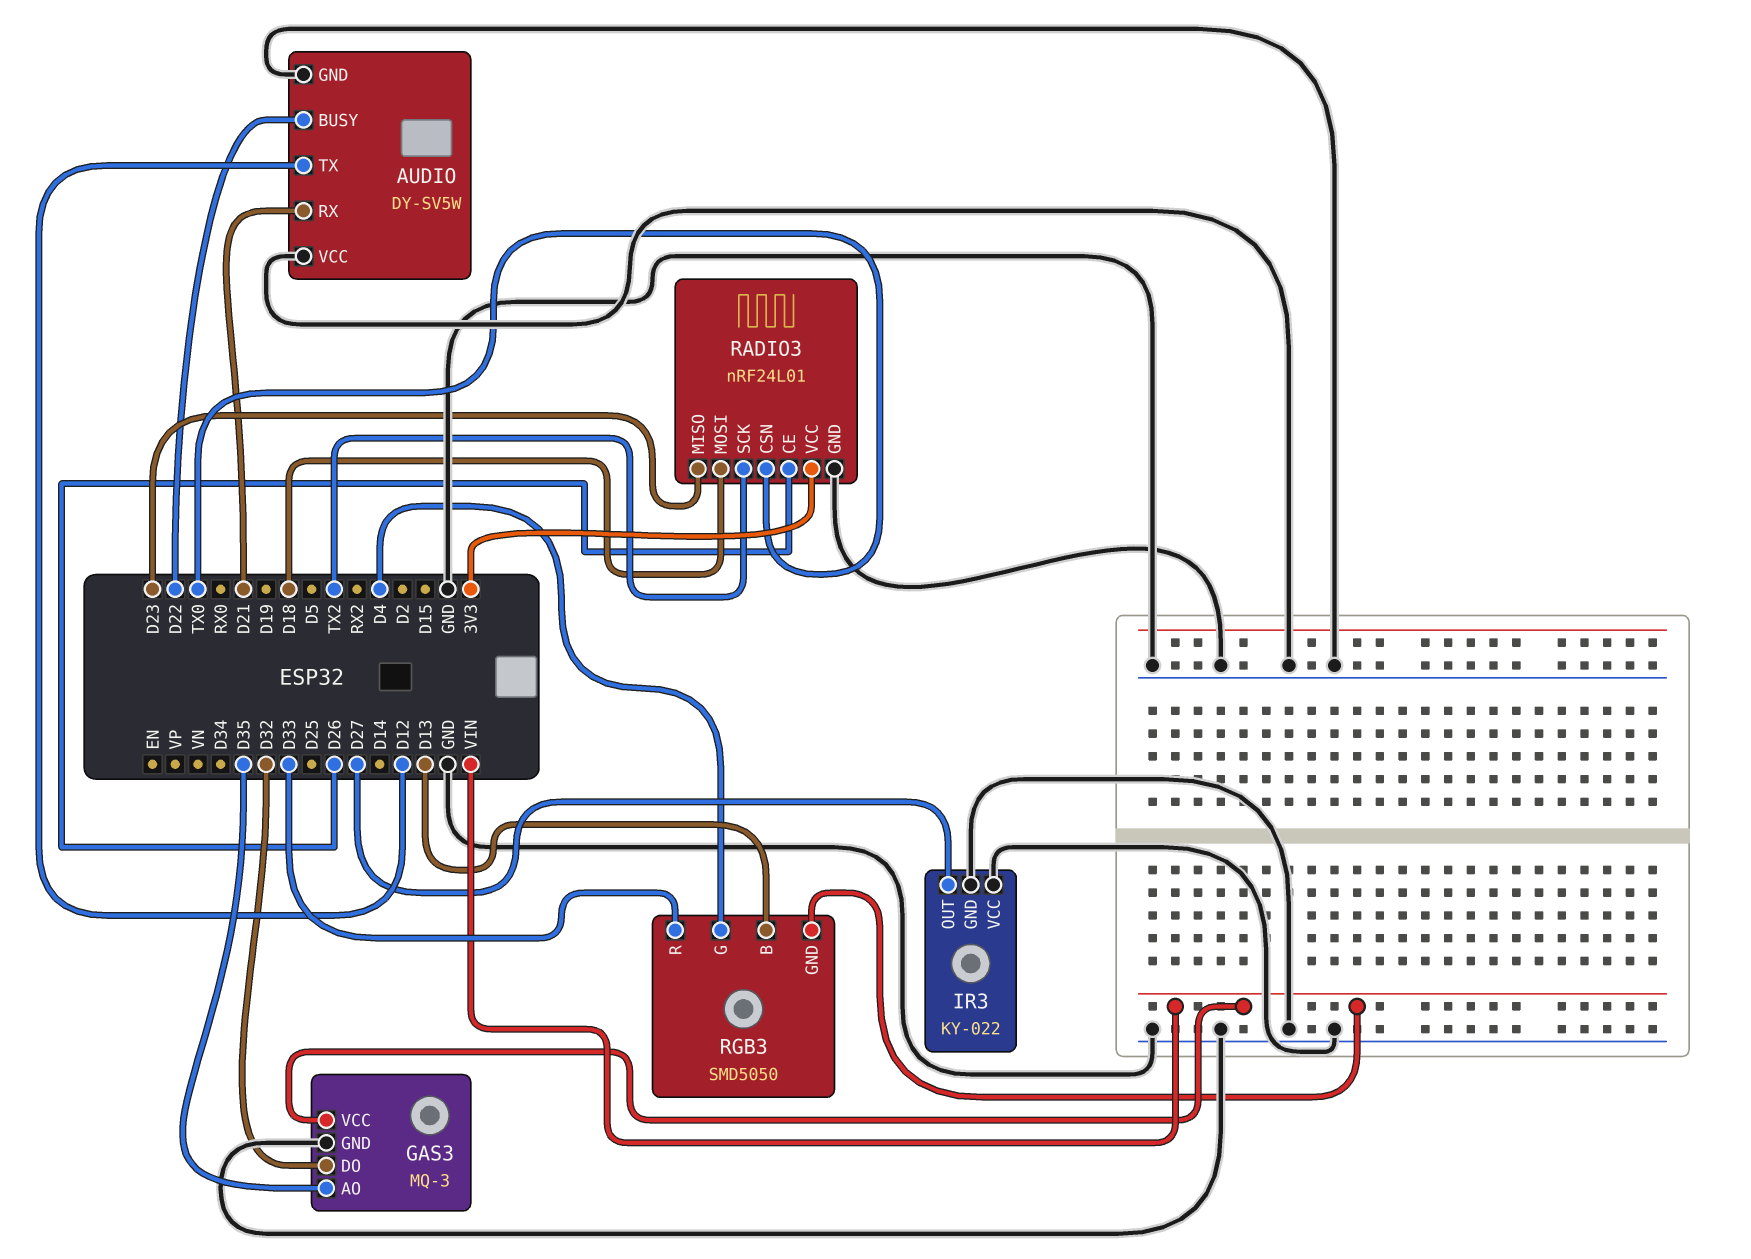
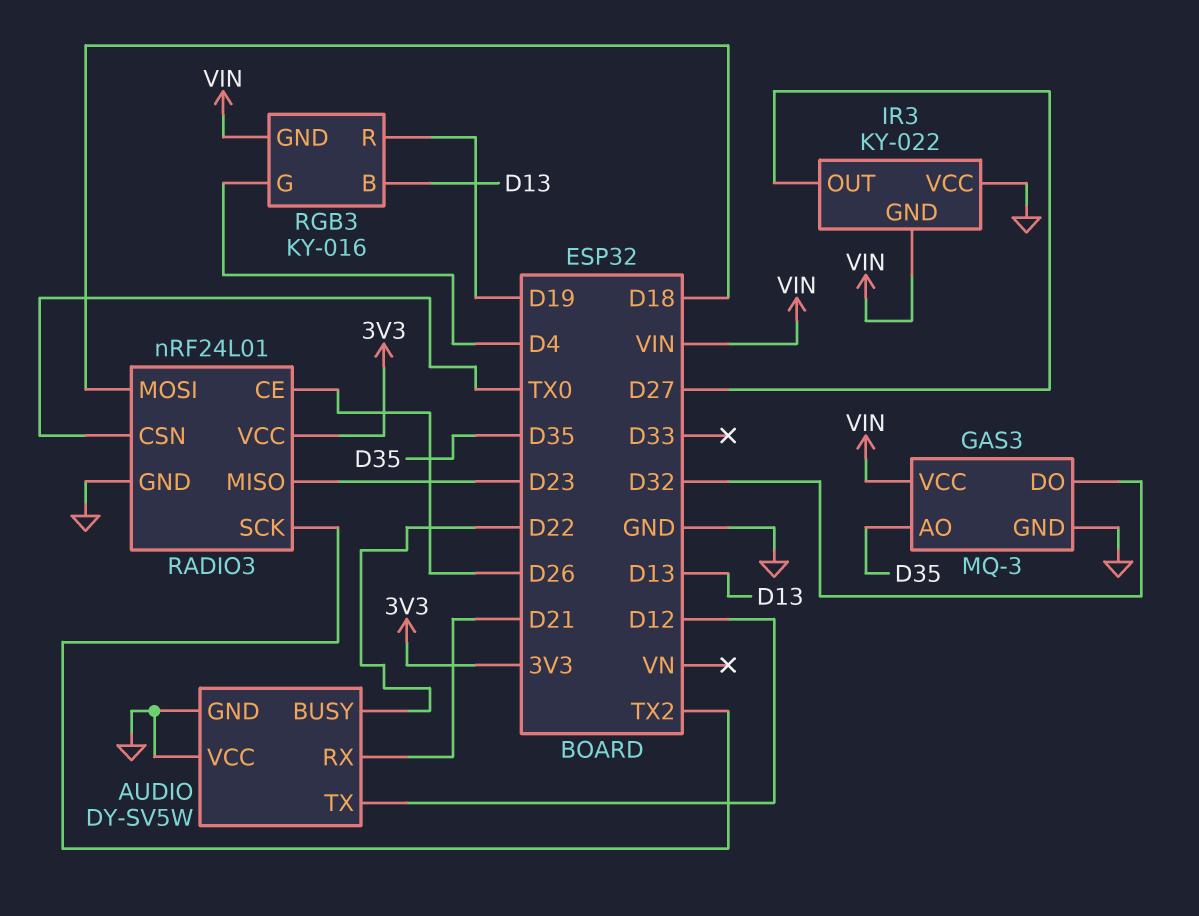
IR3 pin GND: GND -> VIN
RGB3: SMD5050 -> KY-016
RGB3 pin R: D33 -> D19

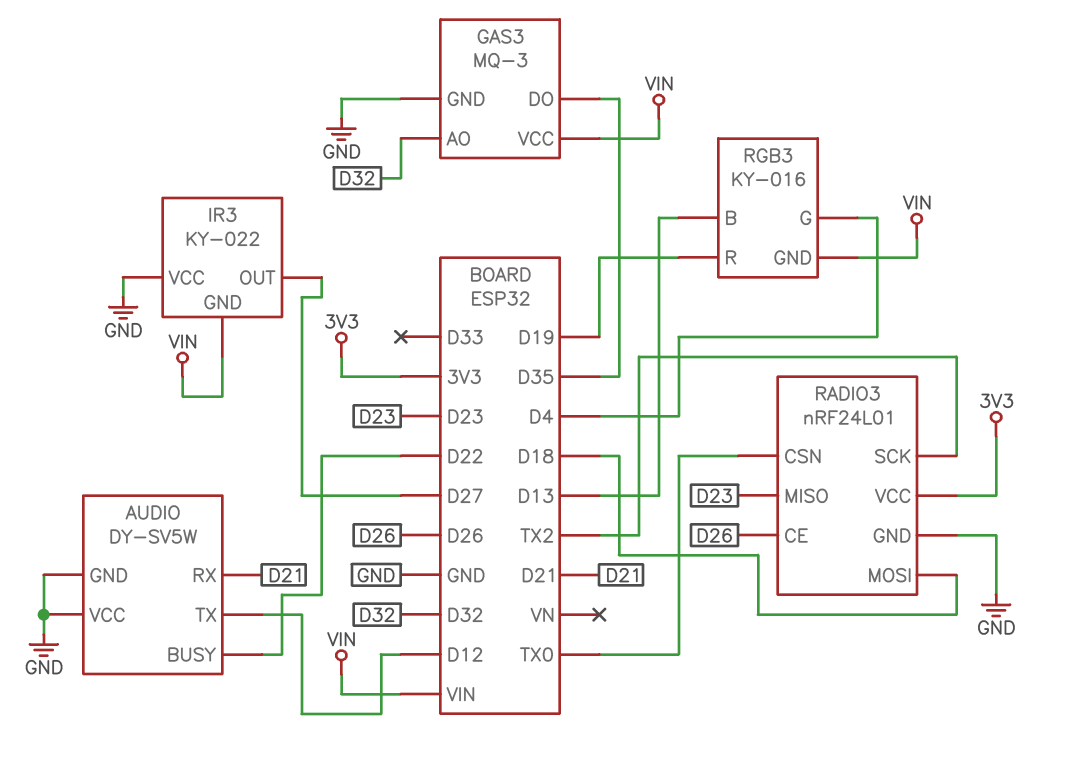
GAS3 pin AO: D35 -> D32
GAS3 pin DO: D32 -> D35

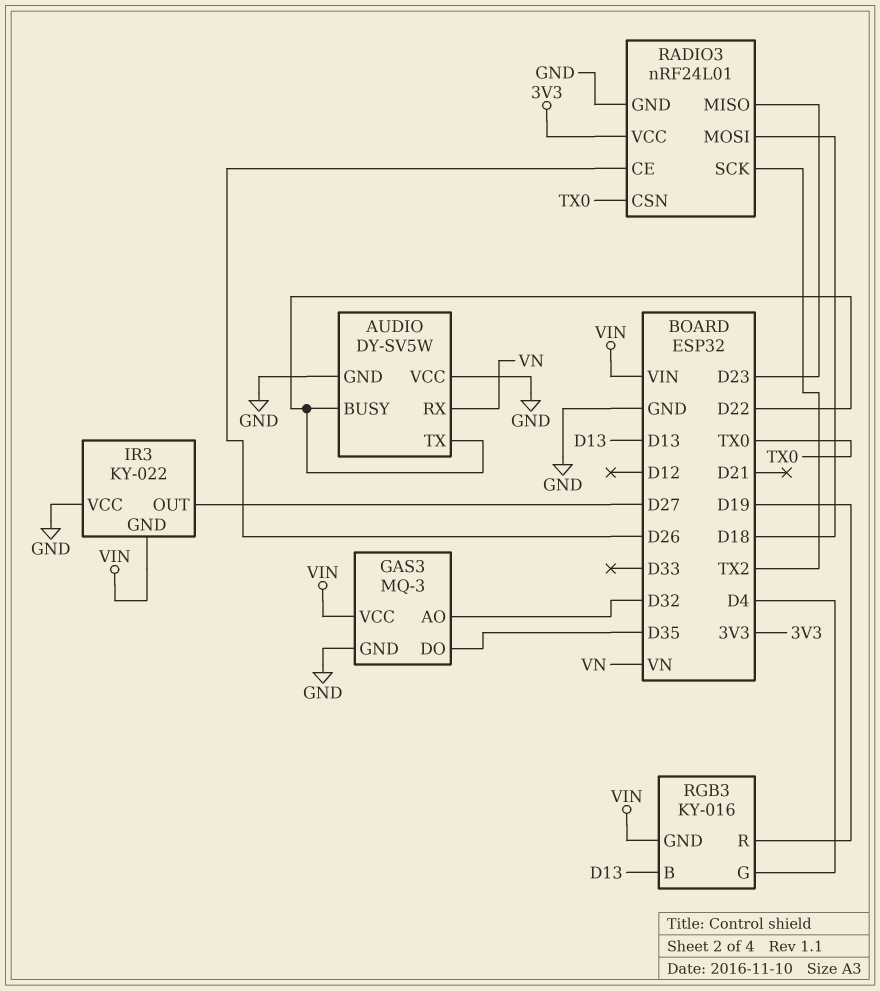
AUDIO pin RX: D21 -> VN
AUDIO pin TX: D12 -> D22

